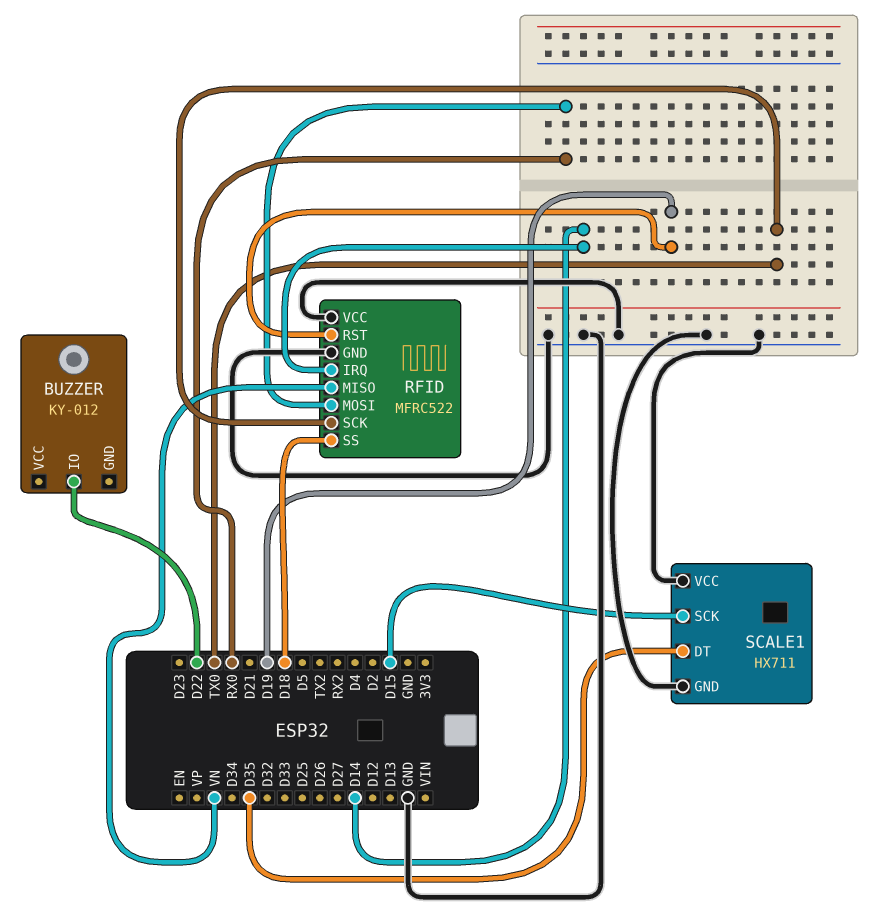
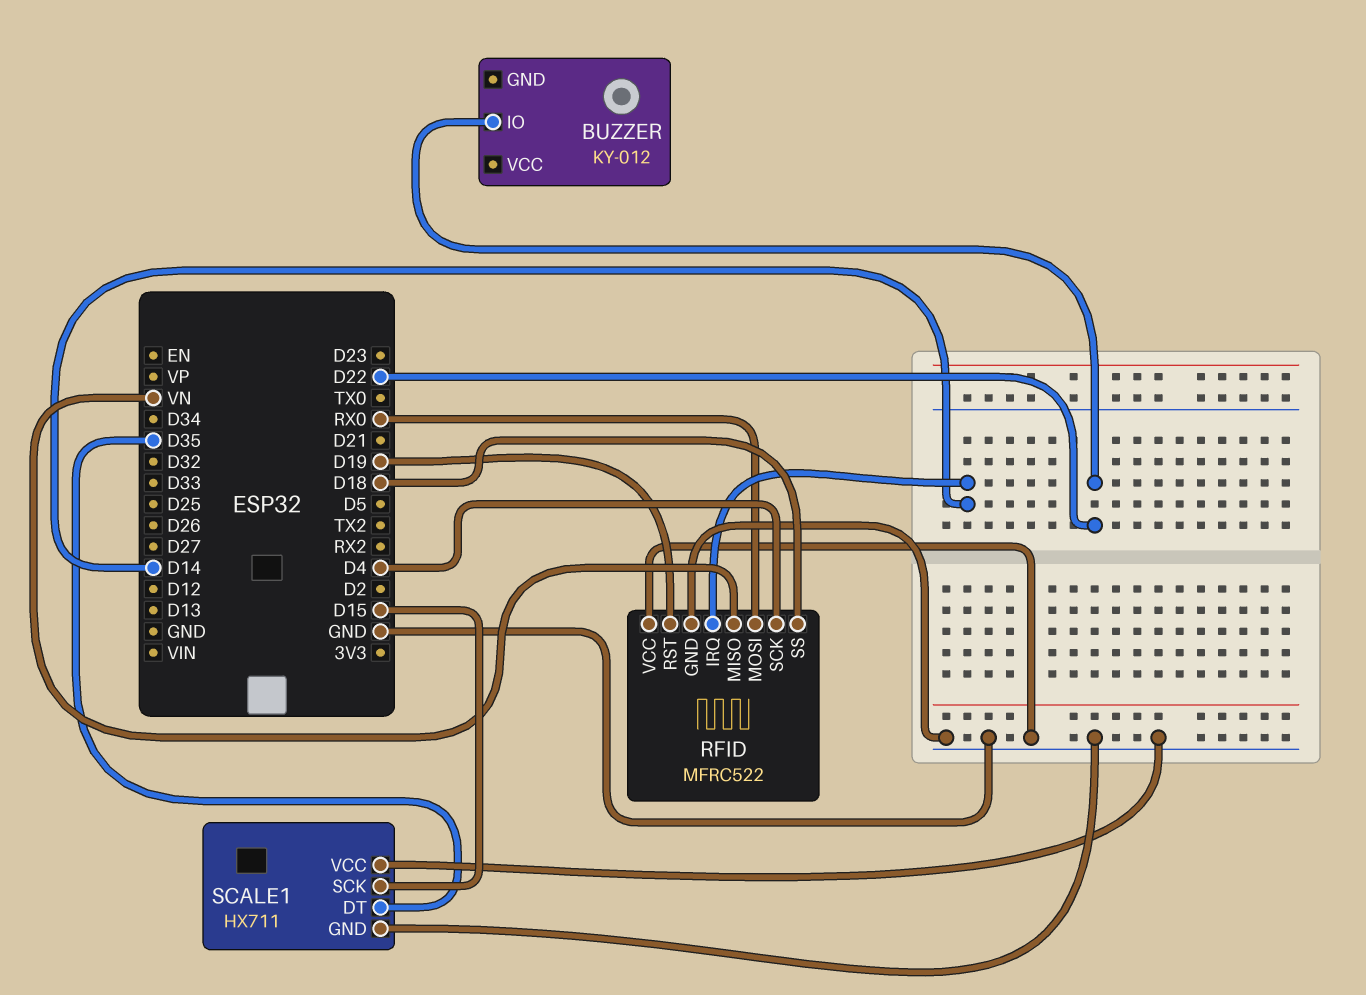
RFID pin SCK: TX0 -> D4

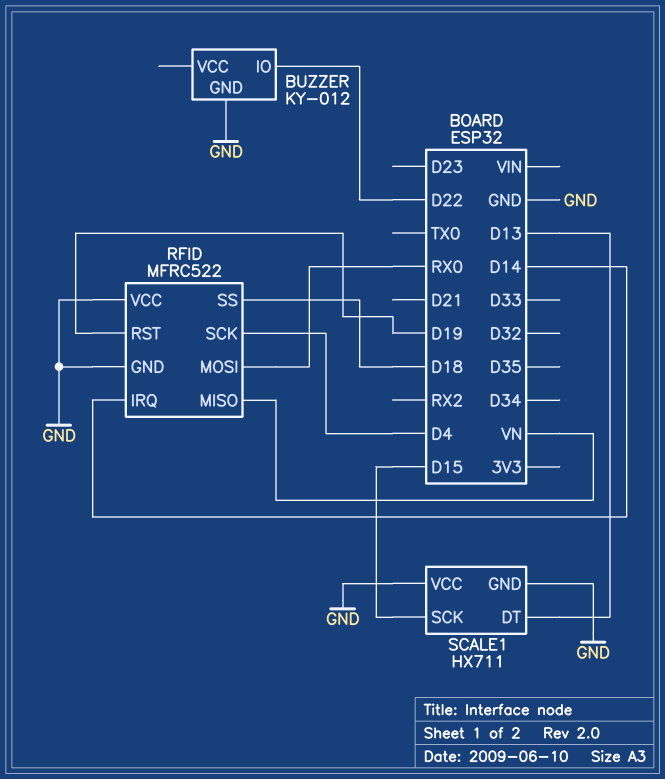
BUZZER pin GND: none -> GND
SCALE1 pin DT: D35 -> D13

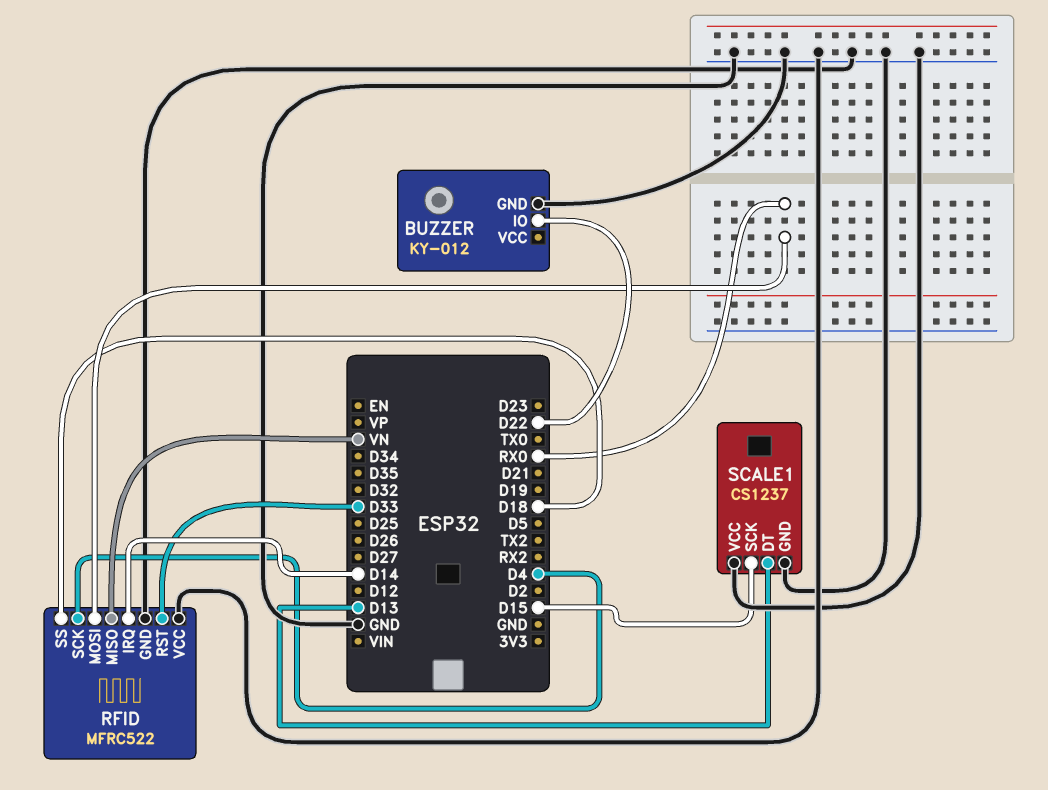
RFID pin RST: D19 -> D33
SCALE1: HX711 -> CS1237

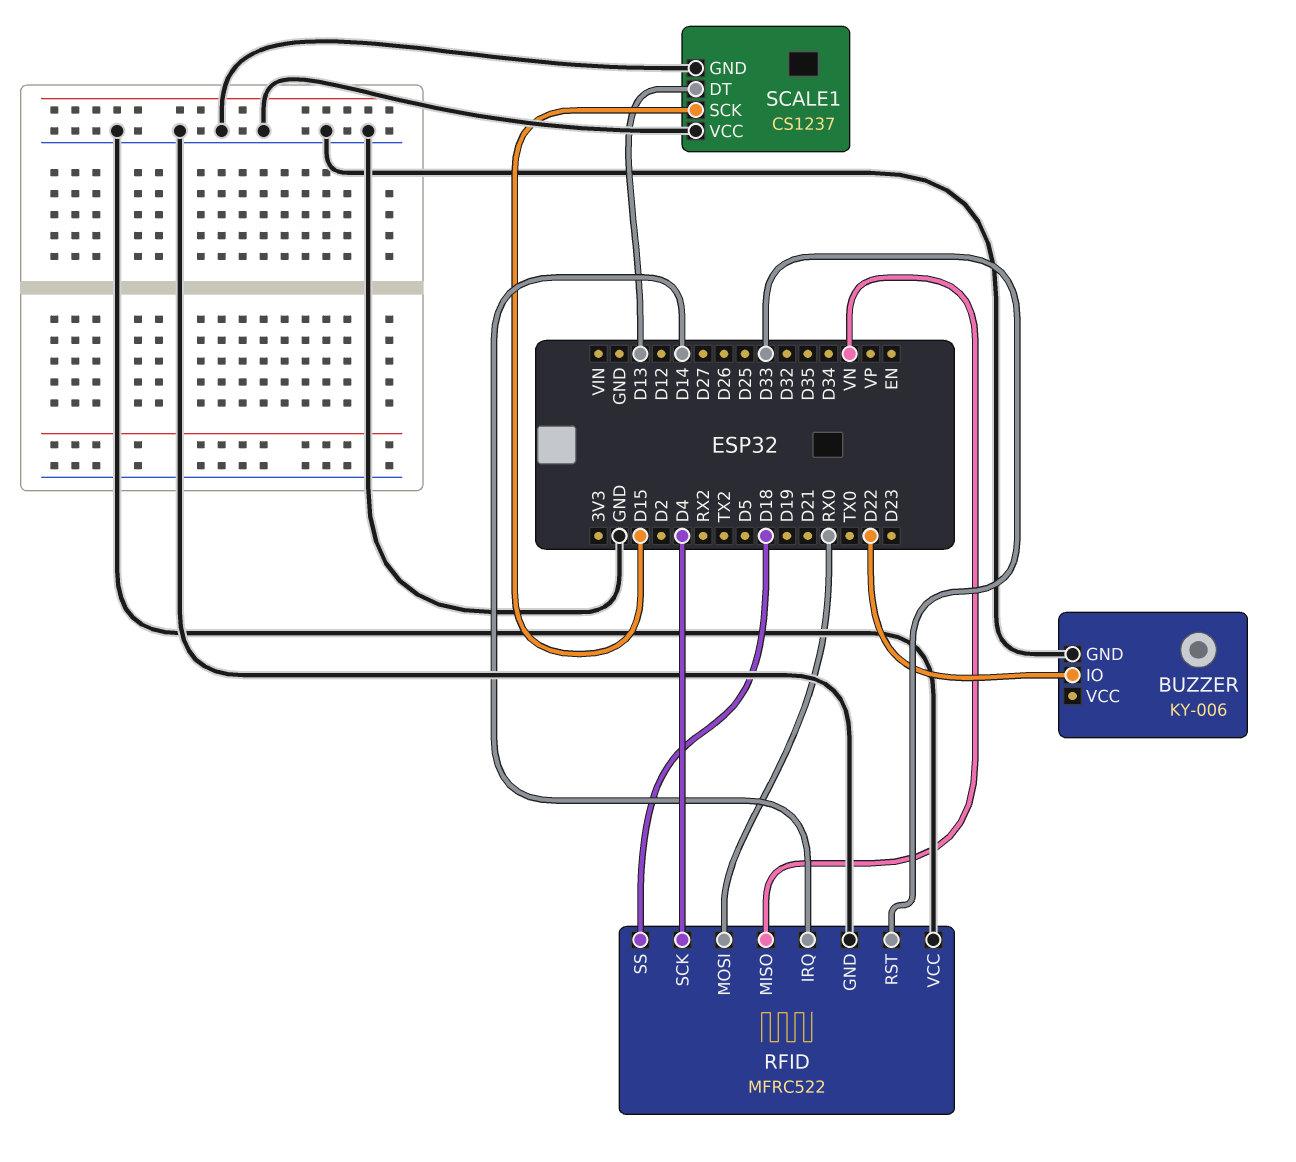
BUZZER: KY-012 -> KY-006

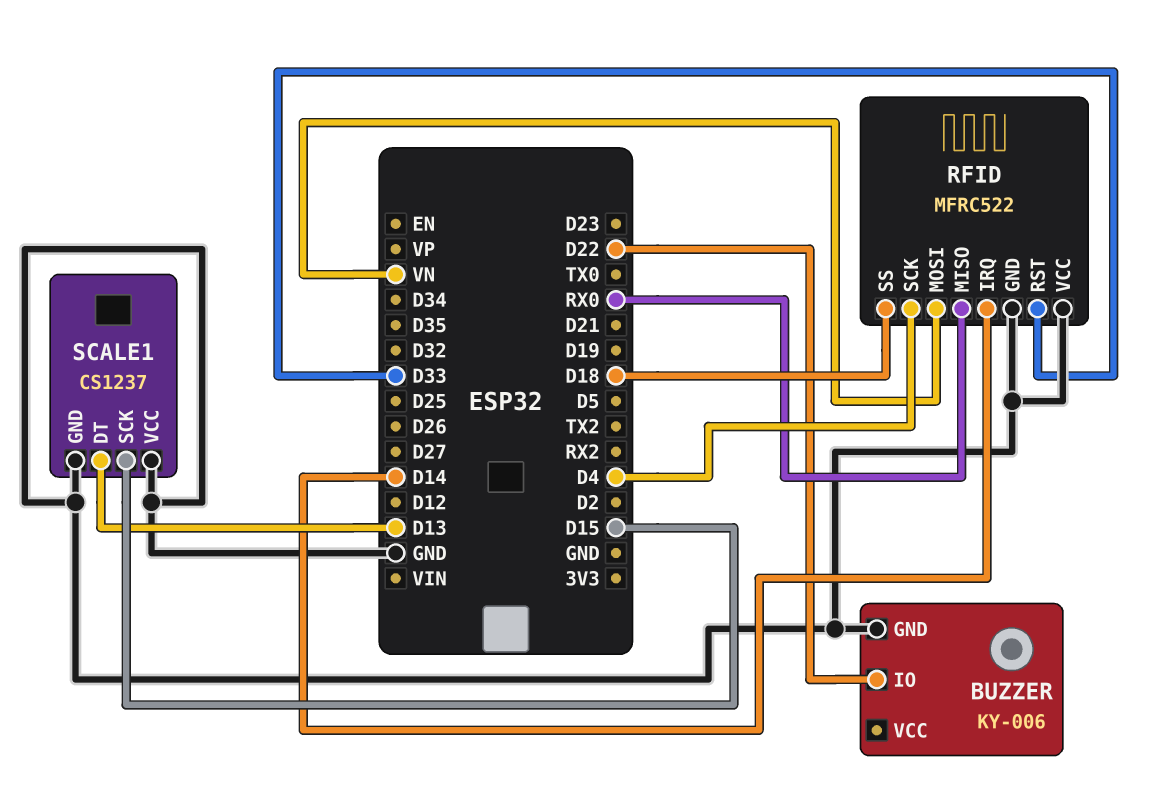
RFID pin MISO: VN -> RX0
RFID pin MOSI: RX0 -> VN

